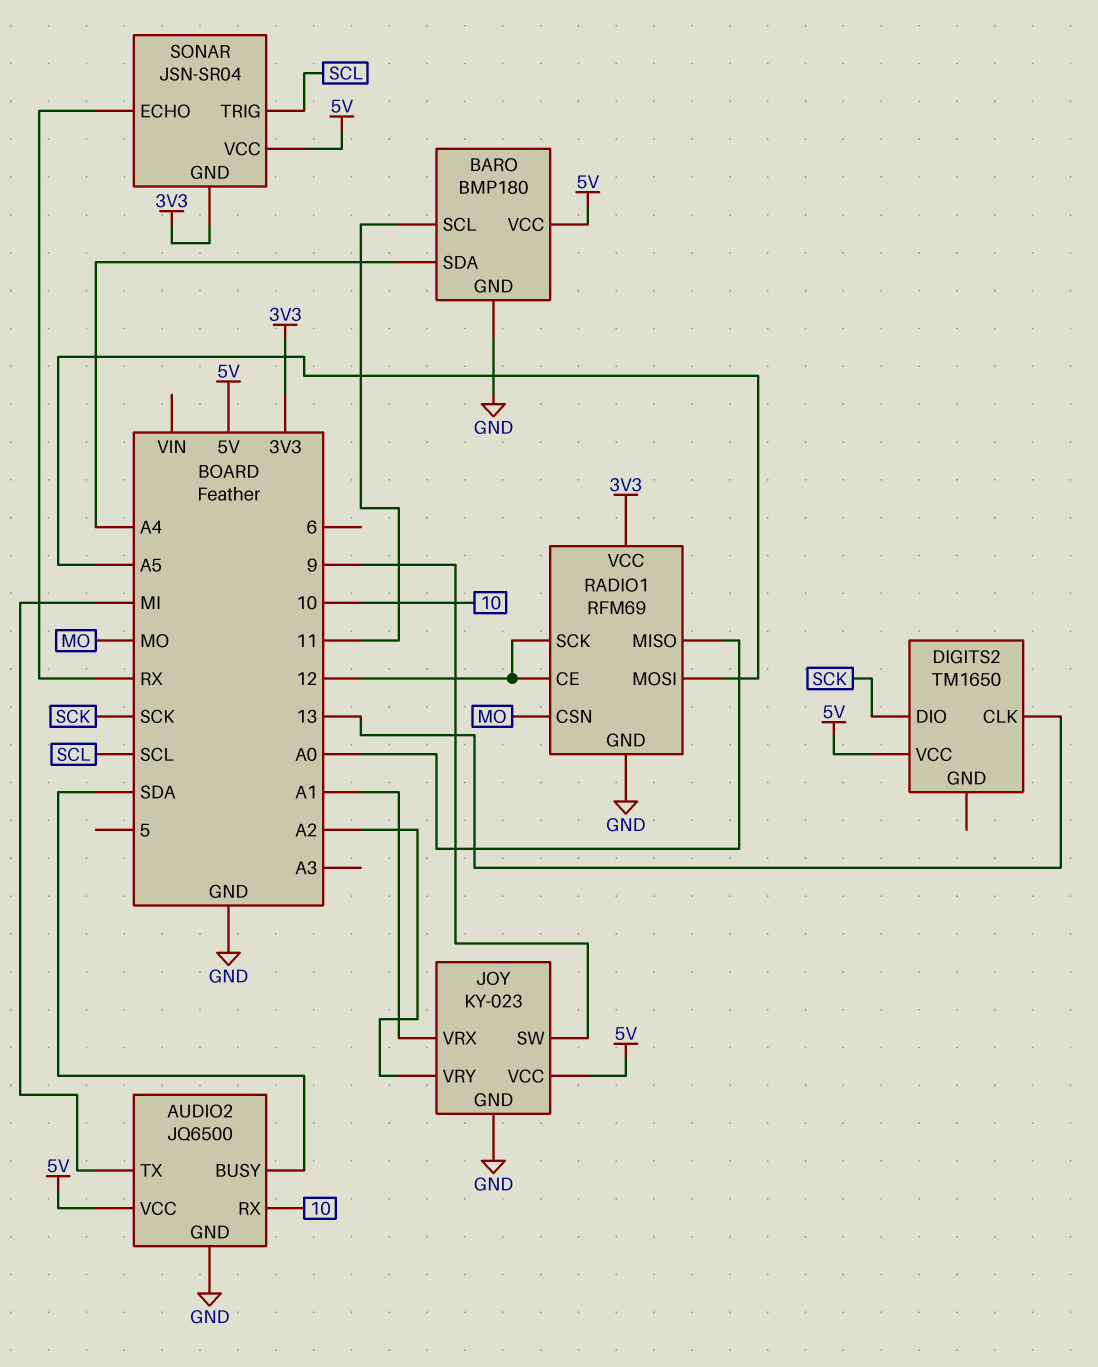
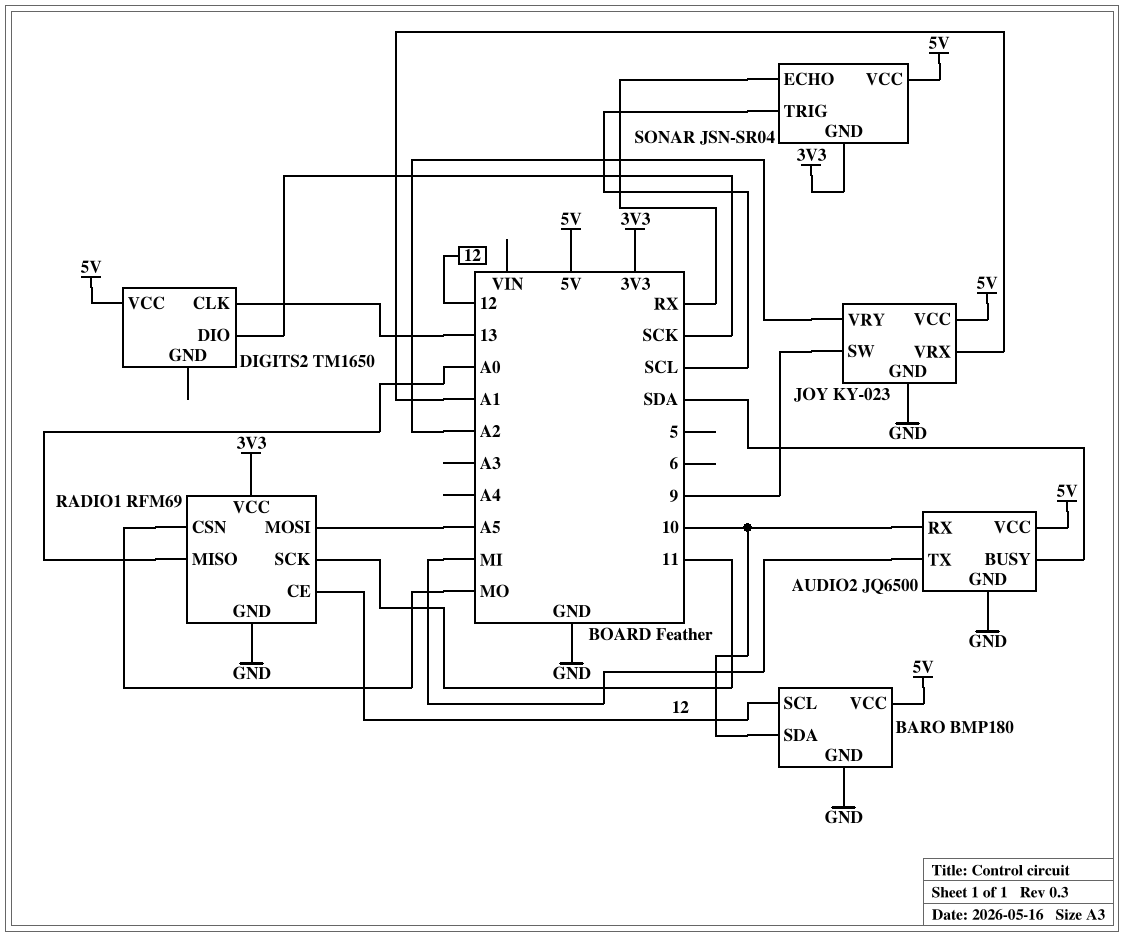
BARO pin SCL: 11 -> 12
BARO pin SDA: A4 -> 10
RADIO1 pin SCK: 12 -> 11

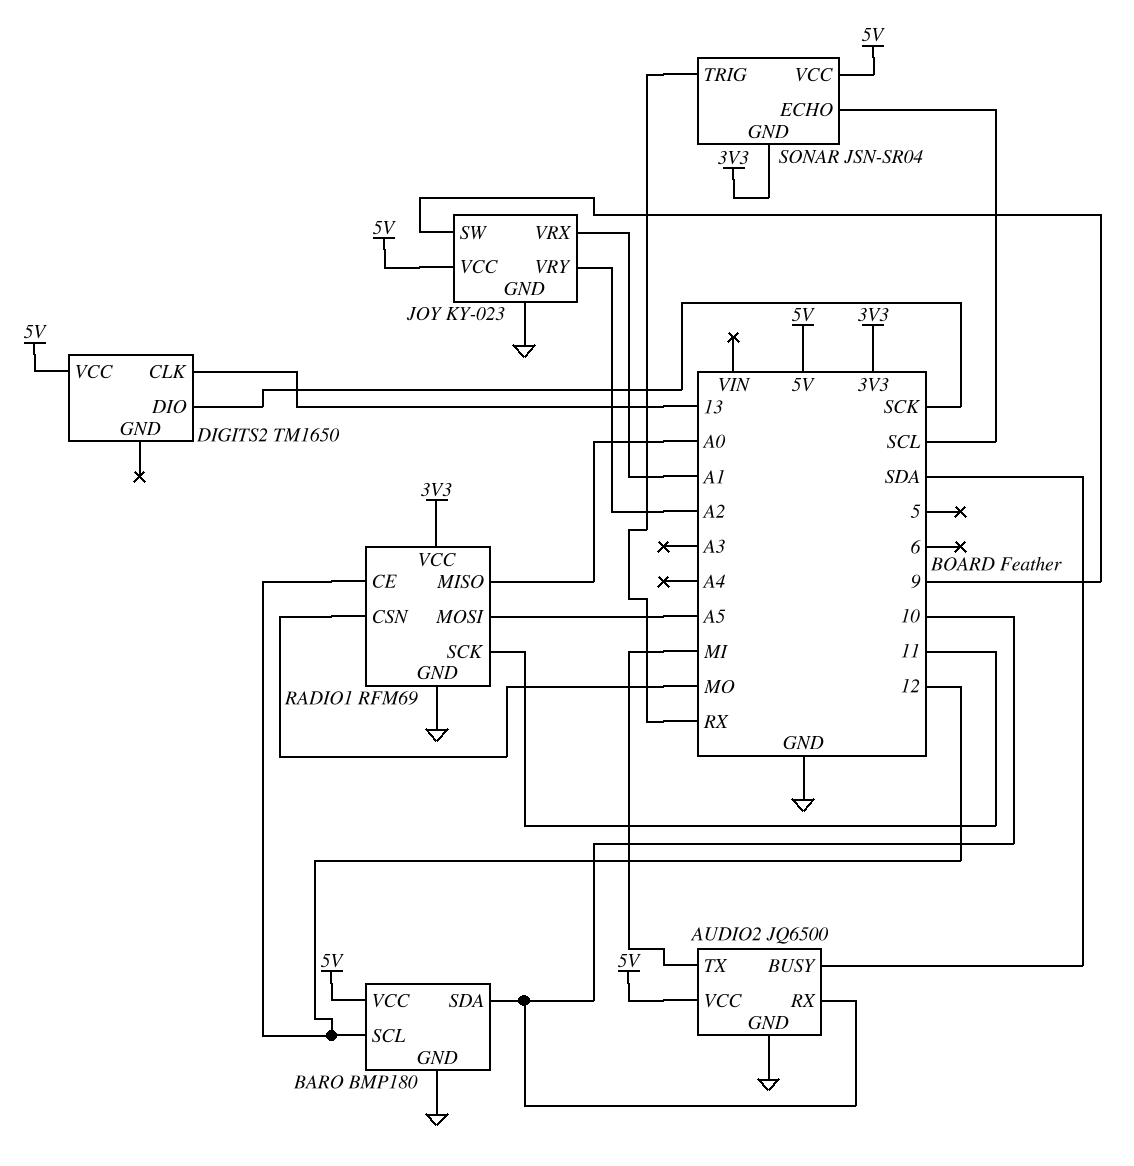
SONAR pin ECHO: RX -> SCL
SONAR pin TRIG: SCL -> RX

